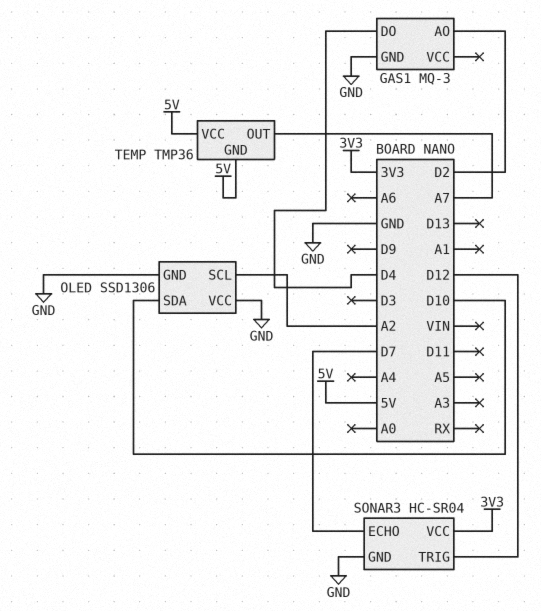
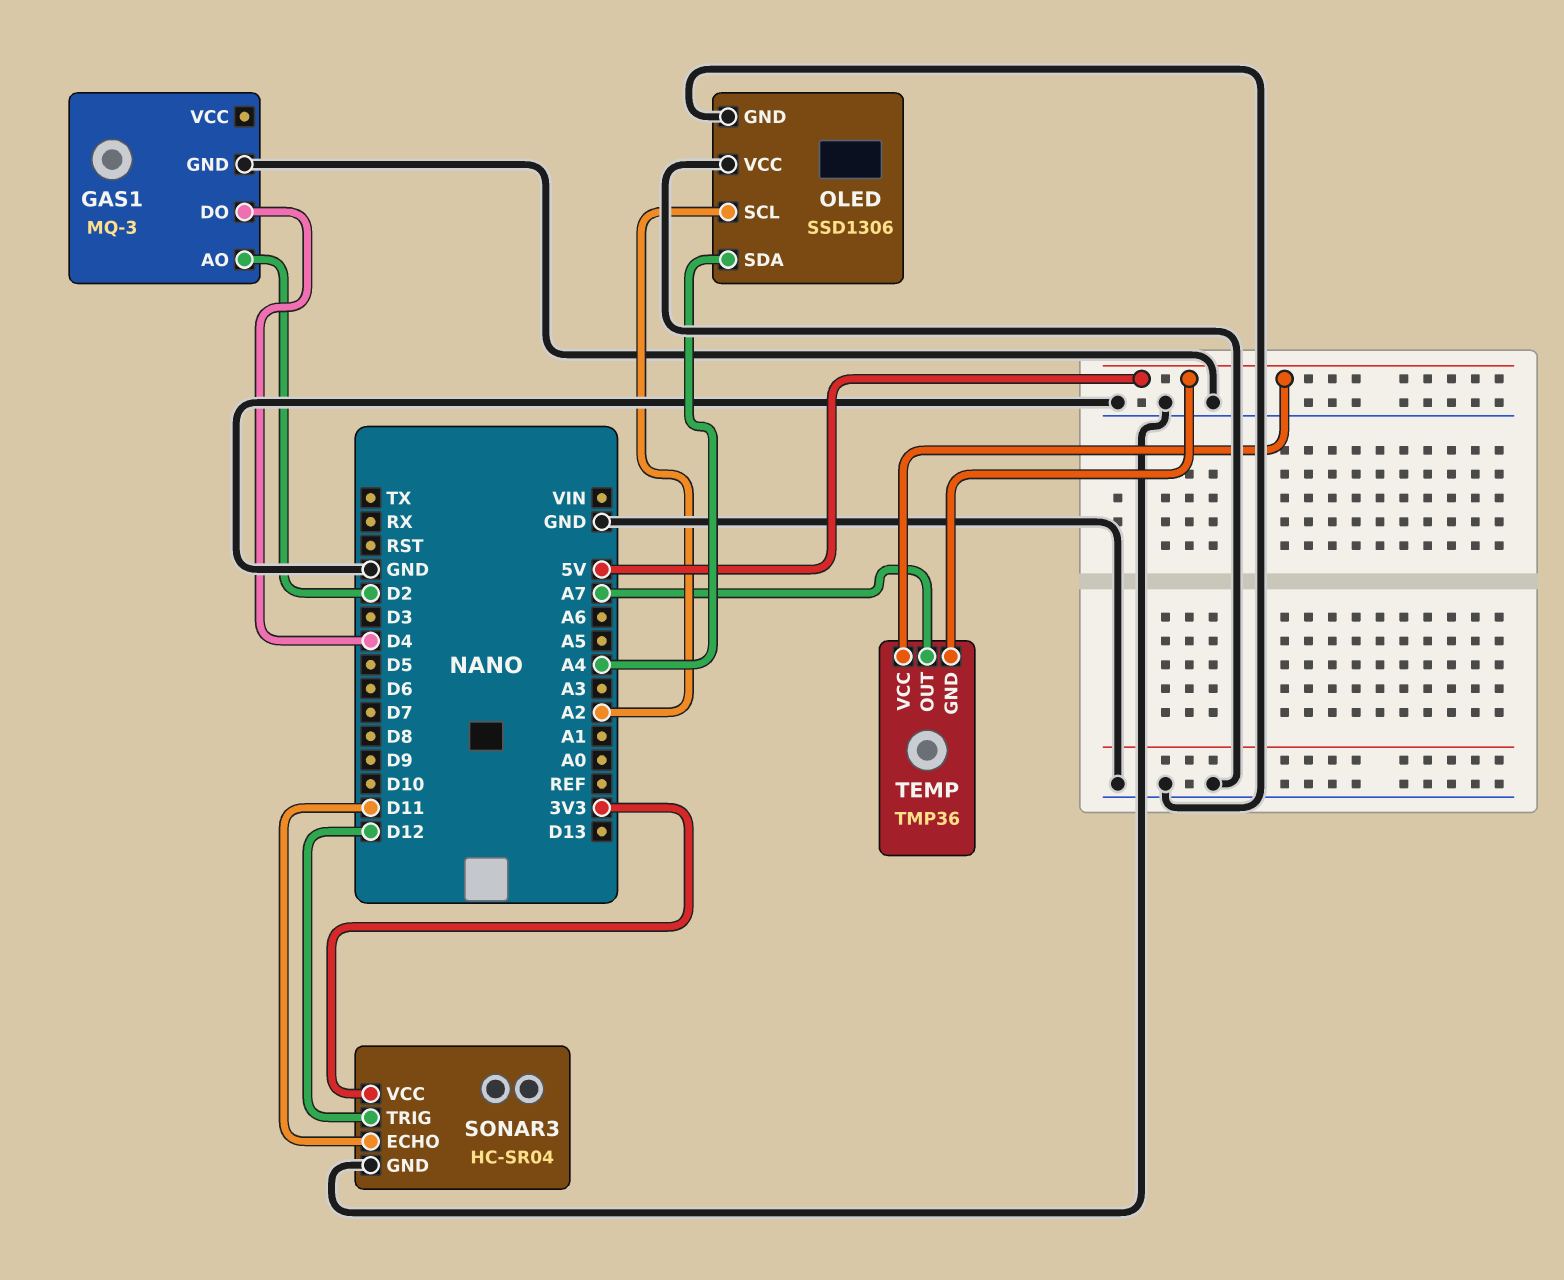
OLED pin SDA: D10 -> A4
SONAR3 pin ECHO: D7 -> D11

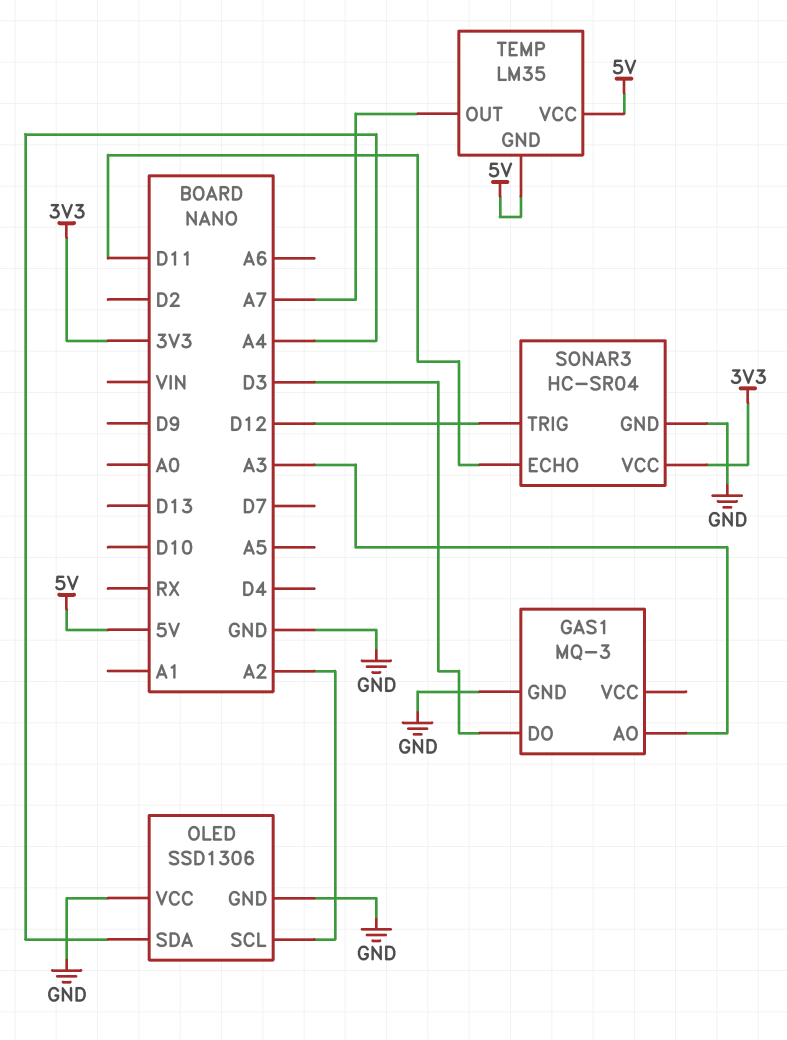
GAS1 pin AO: D2 -> A3
GAS1 pin DO: D4 -> D3
TEMP: TMP36 -> LM35

